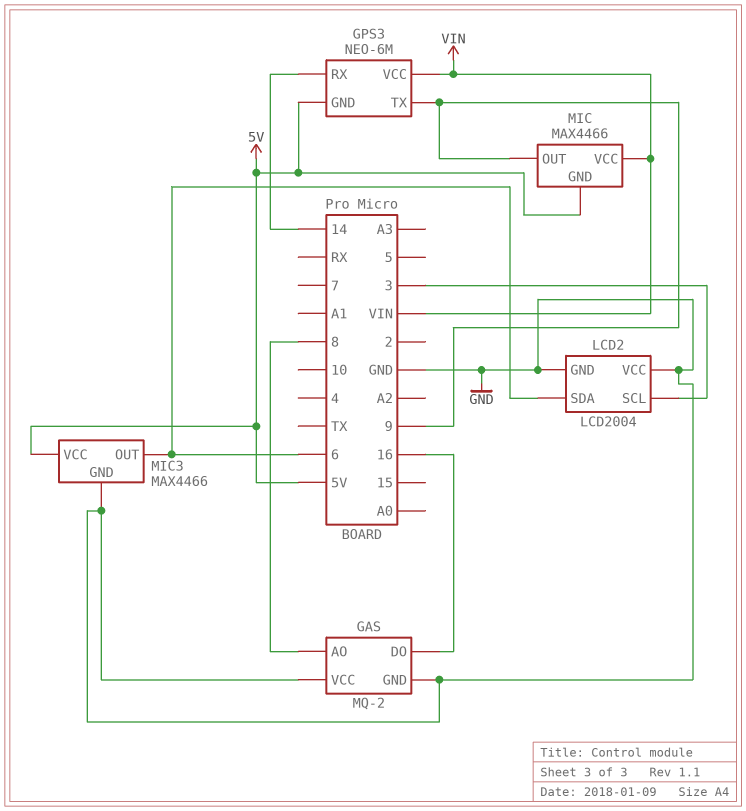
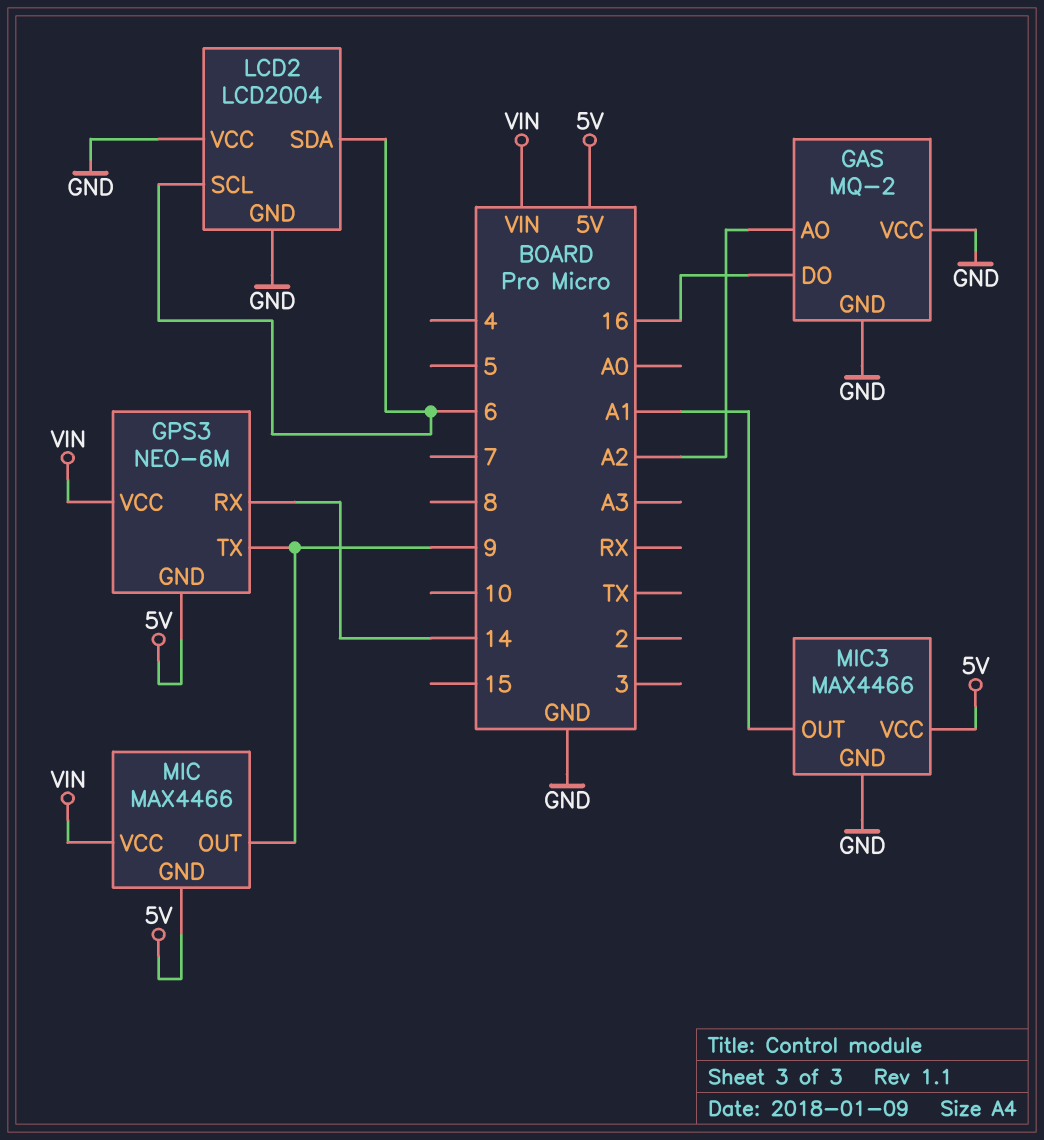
GAS pin AO: 8 -> A2
LCD2 pin SCL: 3 -> 6
MIC3 pin OUT: 6 -> A1

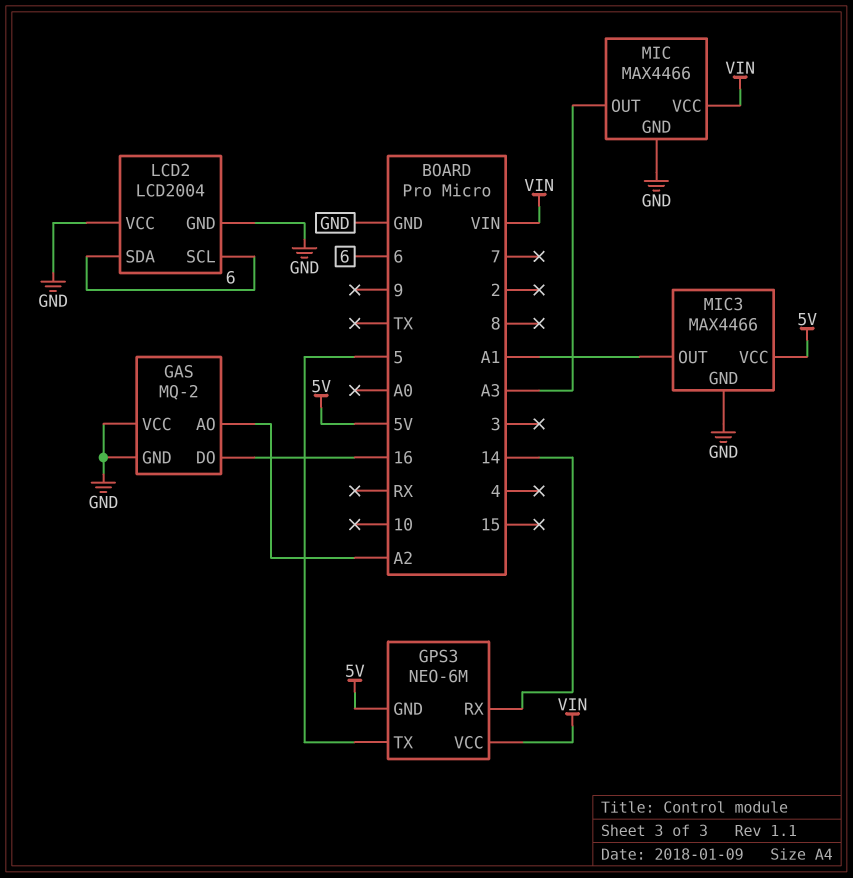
GPS3 pin TX: 9 -> 5
MIC pin GND: 5V -> GND
MIC pin OUT: 9 -> A3

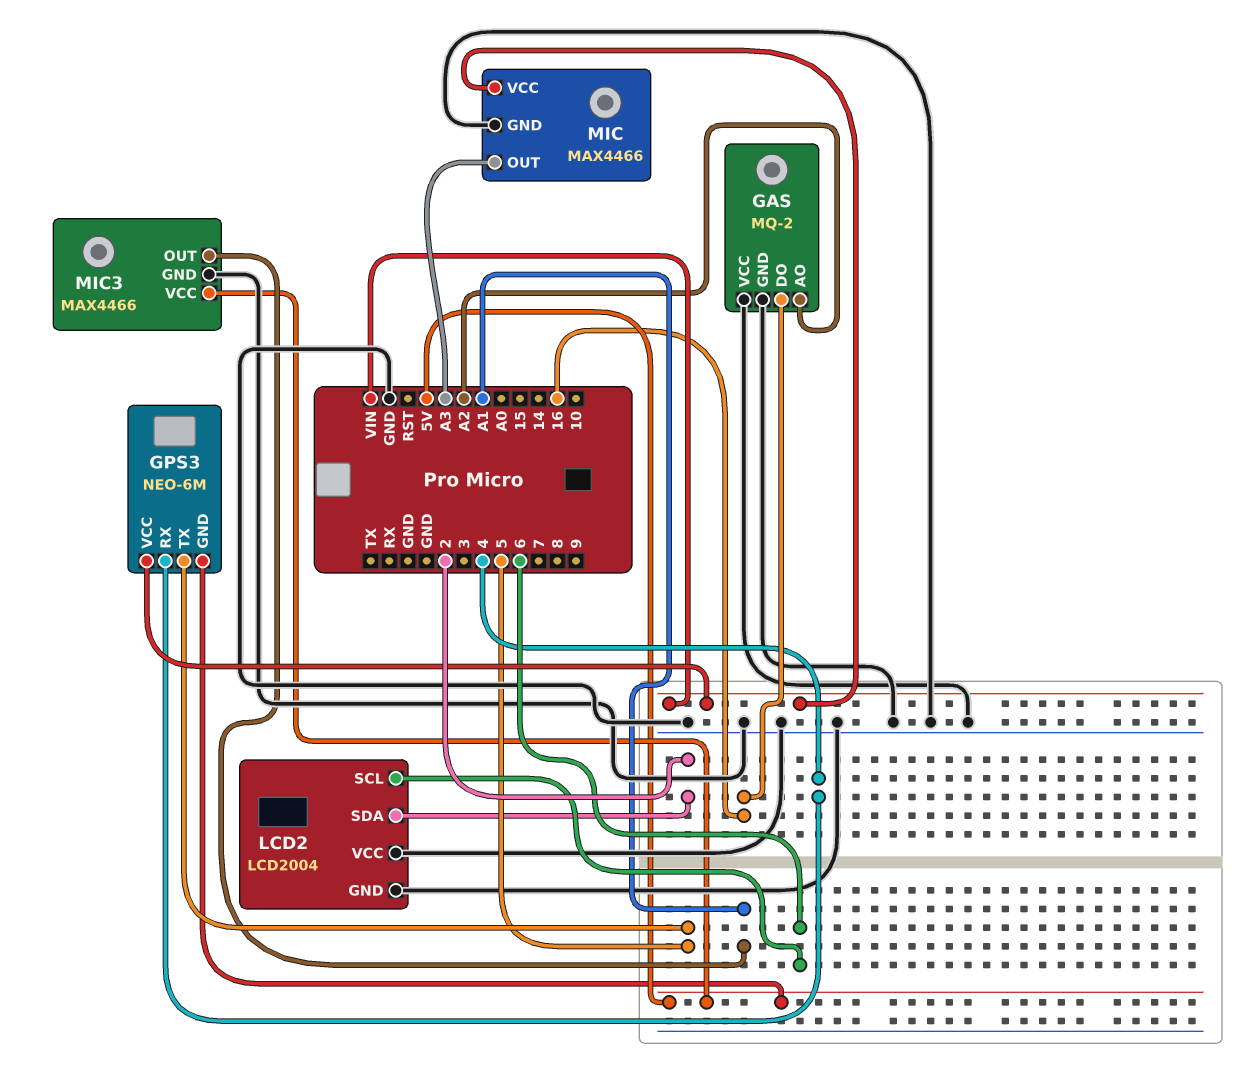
GPS3 pin RX: 14 -> 4
LCD2 pin SDA: 6 -> 2

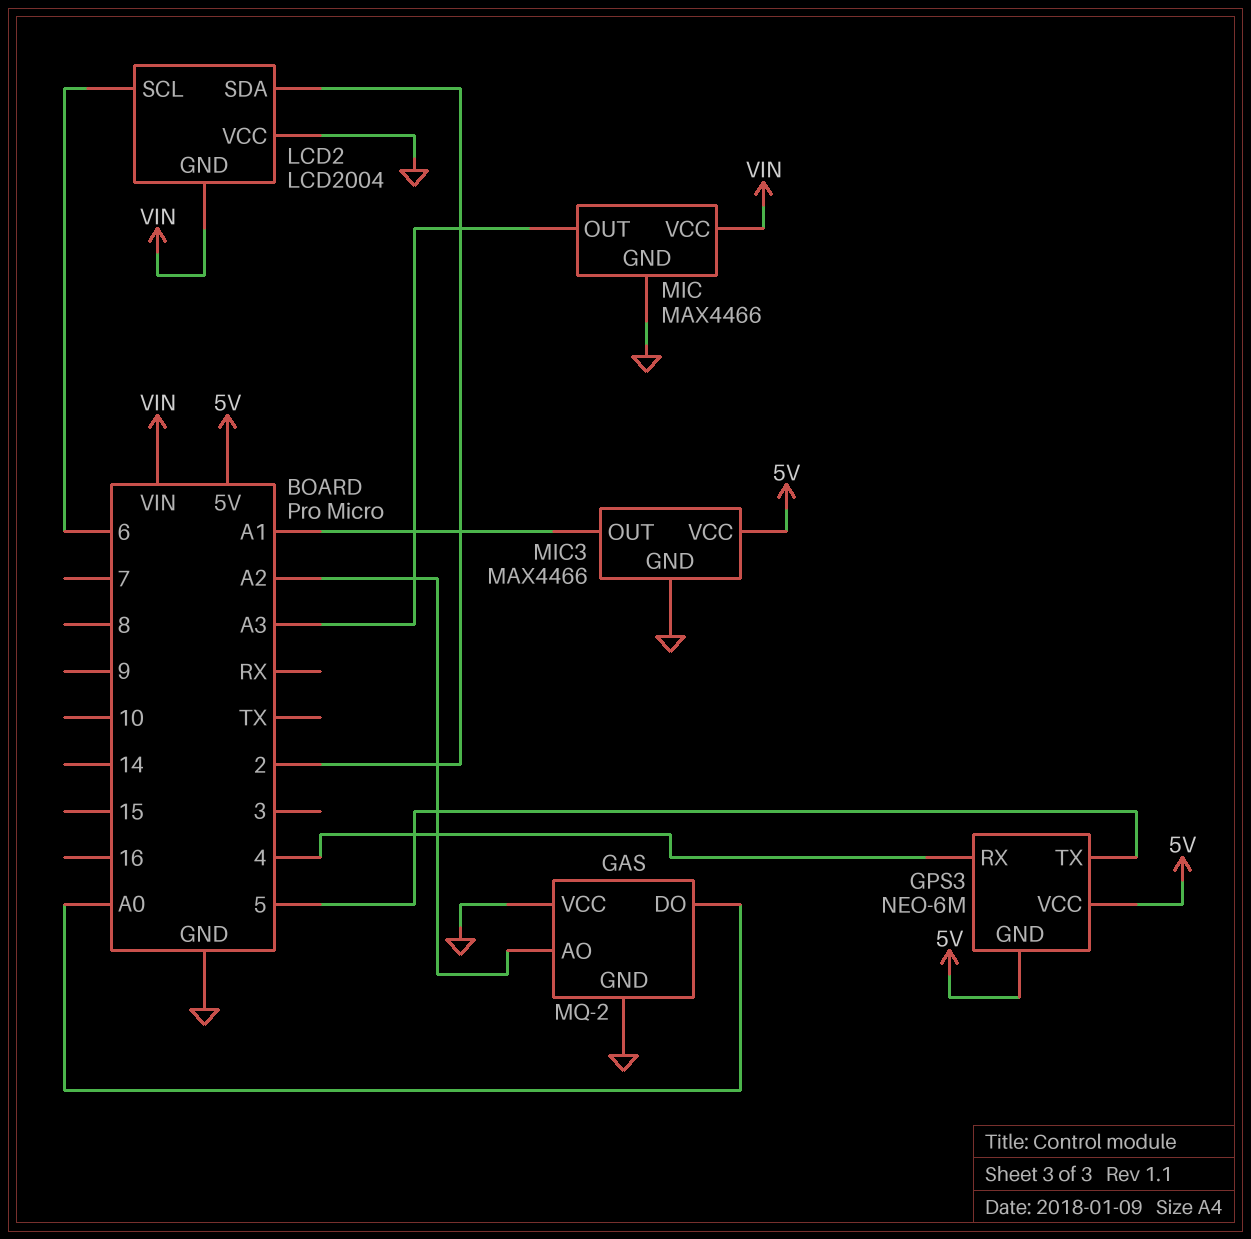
GAS pin DO: 16 -> A0
GPS3 pin VCC: VIN -> 5V
LCD2 pin GND: GND -> VIN

